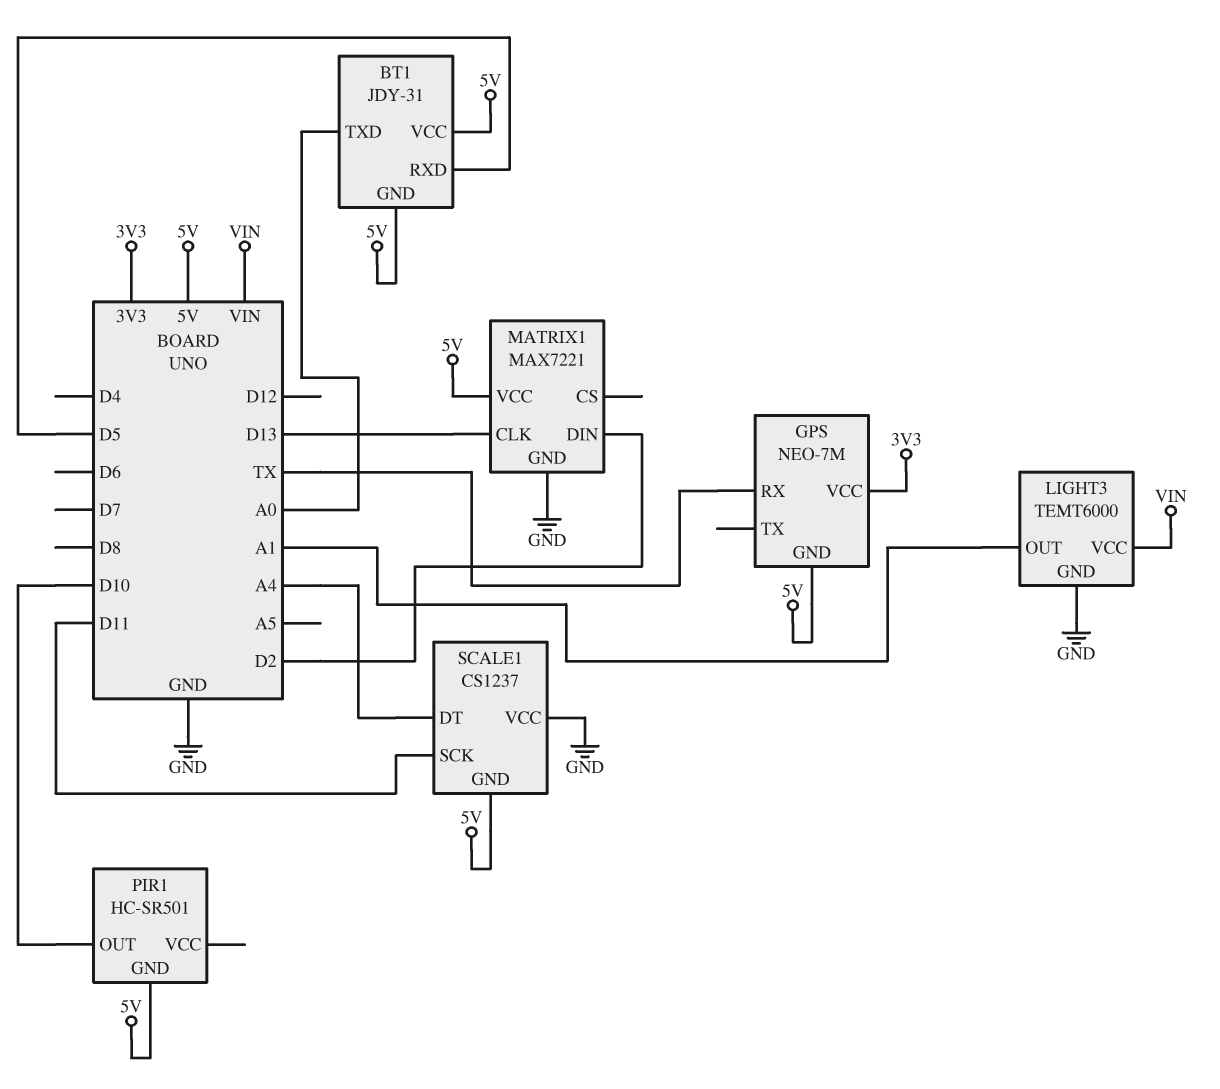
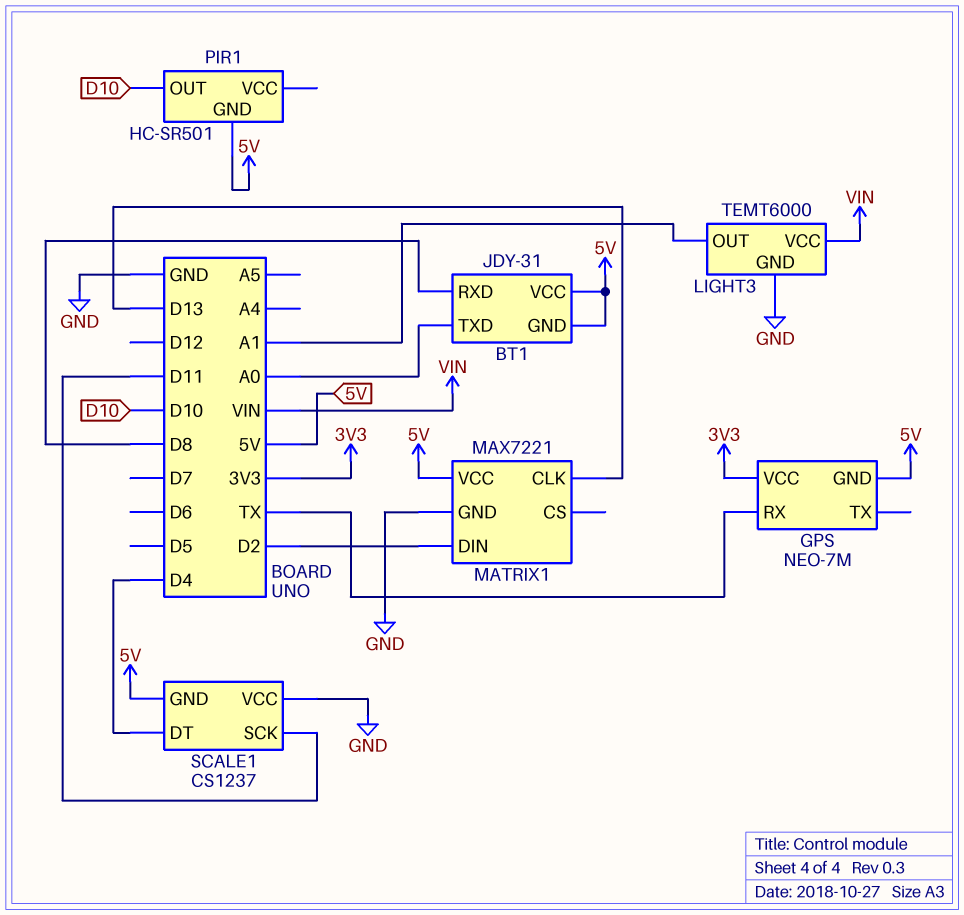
BT1 pin RXD: D5 -> D8
SCALE1 pin DT: A4 -> D4

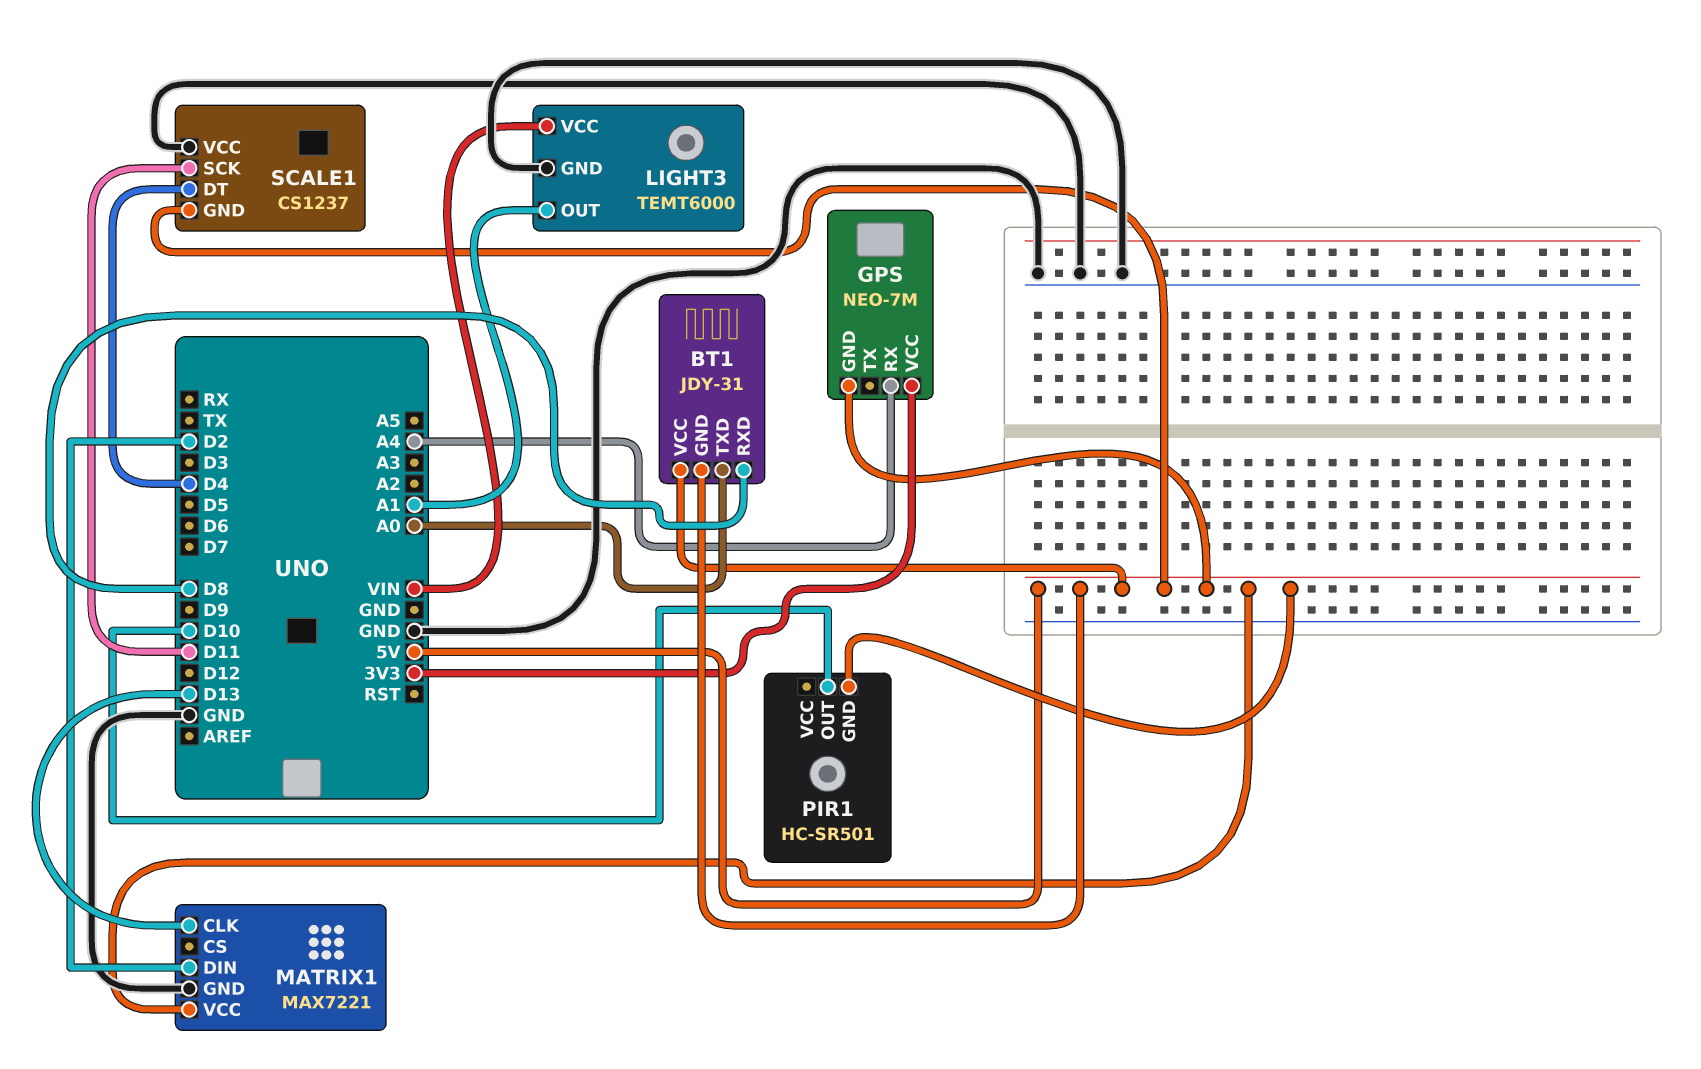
GPS pin RX: TX -> A4

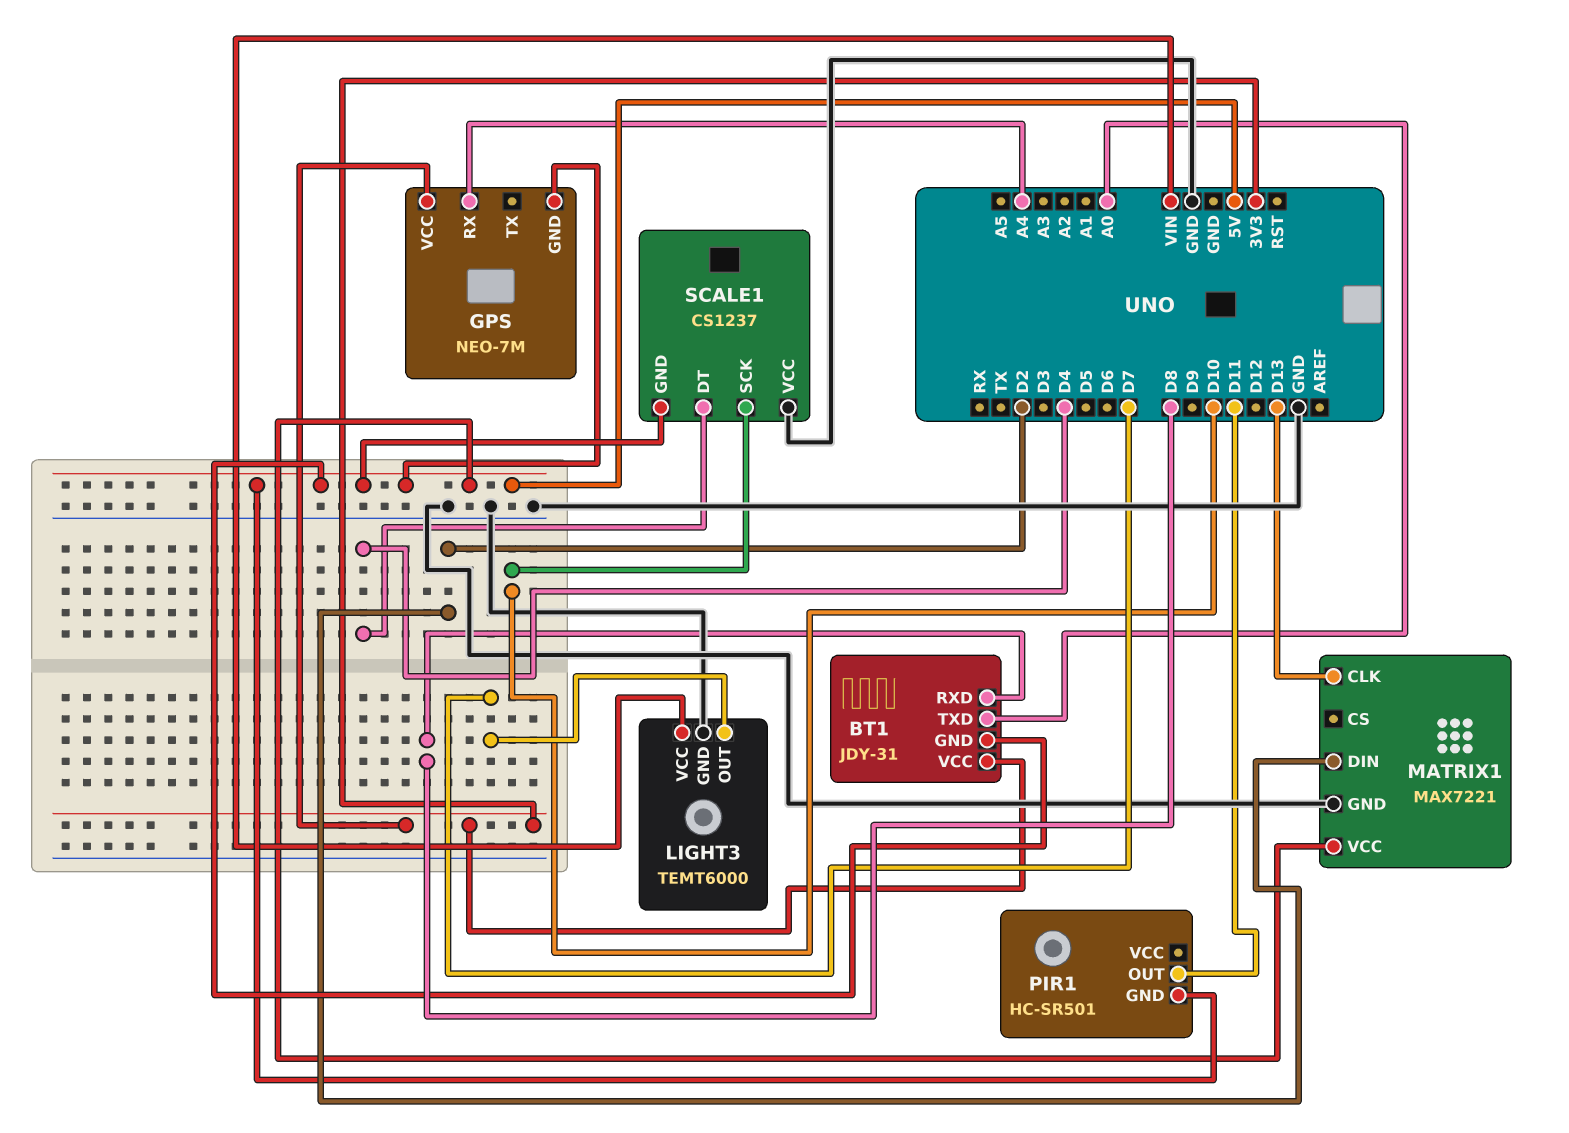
BT1 pin VCC: 5V -> 3V3
LIGHT3 pin OUT: A1 -> D7
PIR1 pin OUT: D10 -> D11
SCALE1 pin SCK: D11 -> D10

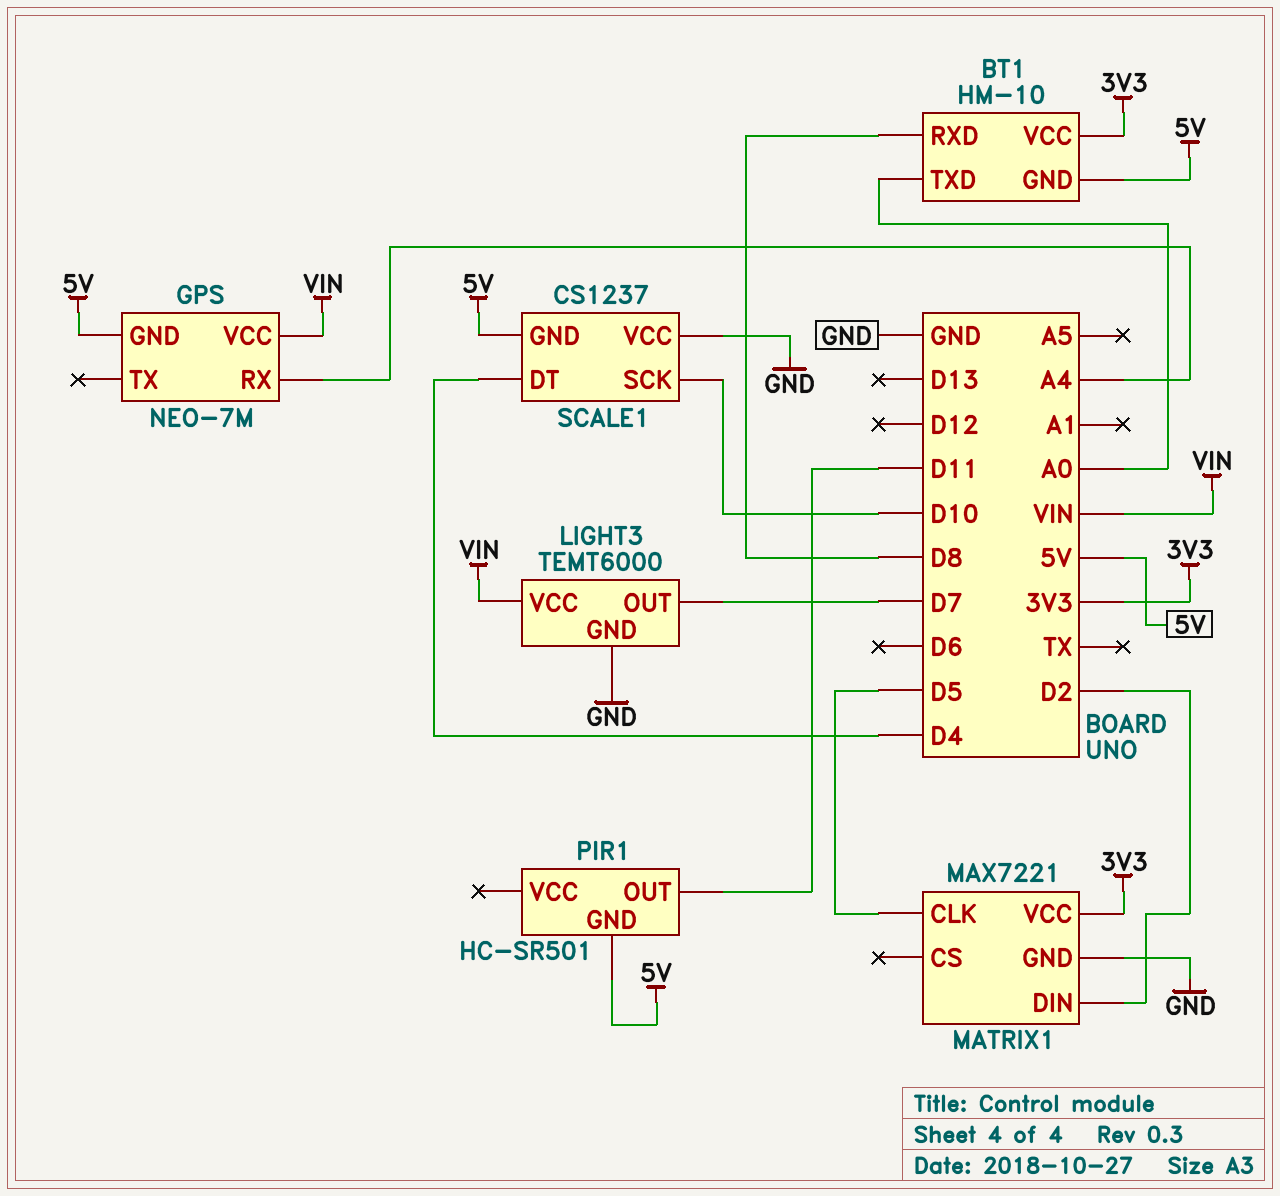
BT1: JDY-31 -> HM-10
GPS pin VCC: 3V3 -> VIN
MATRIX1 pin CLK: D13 -> D5
MATRIX1 pin VCC: 5V -> 3V3

